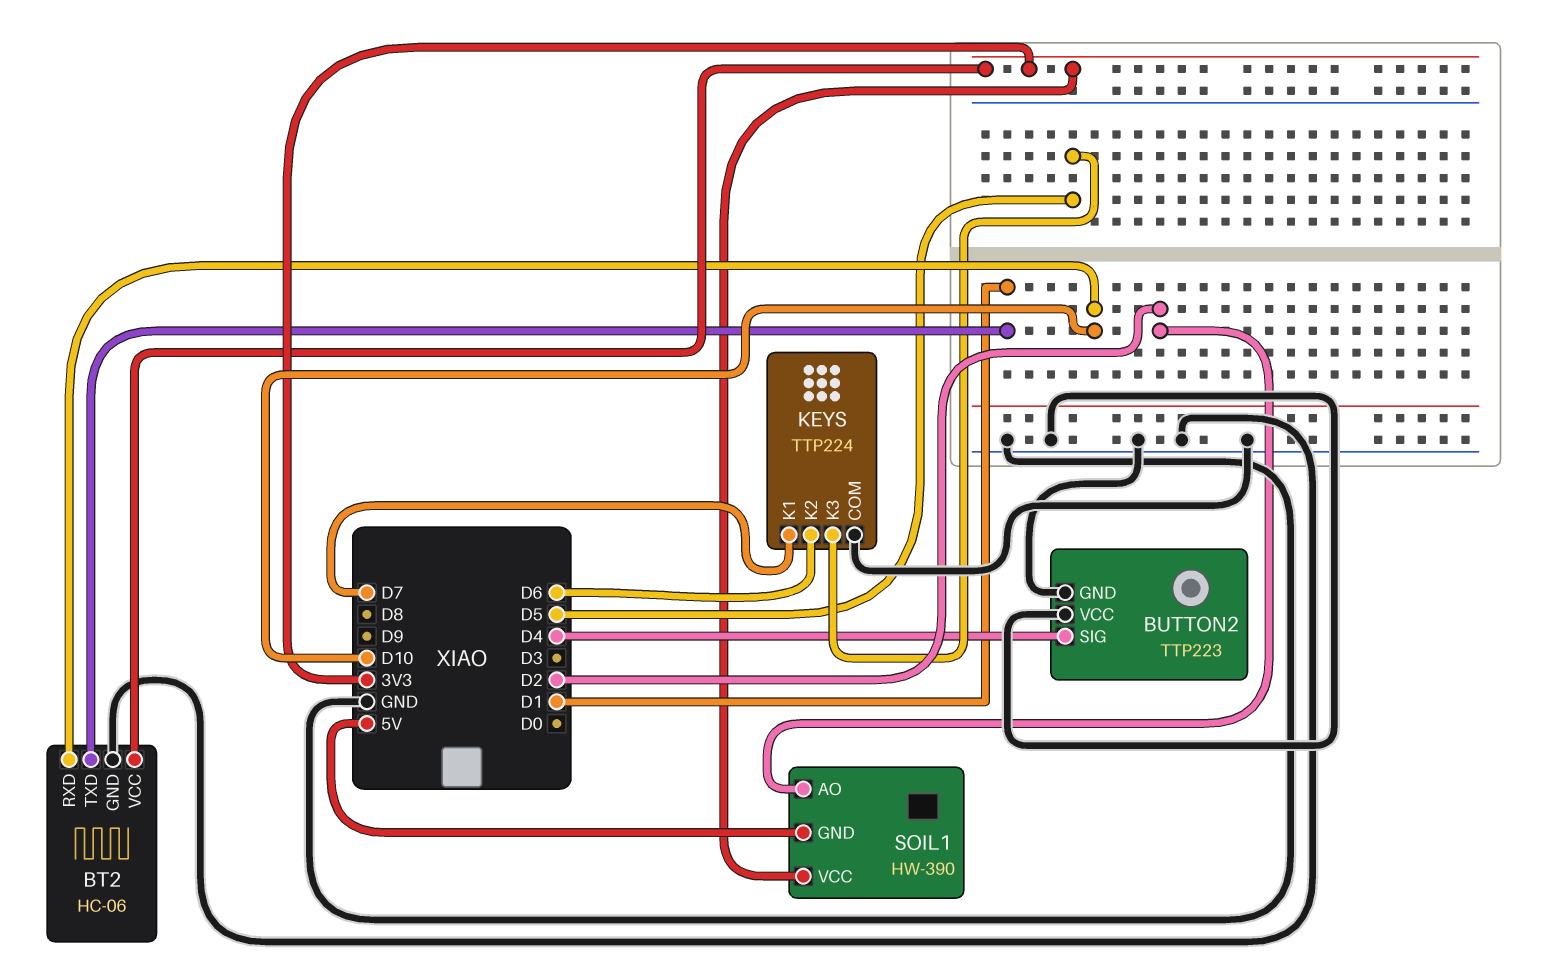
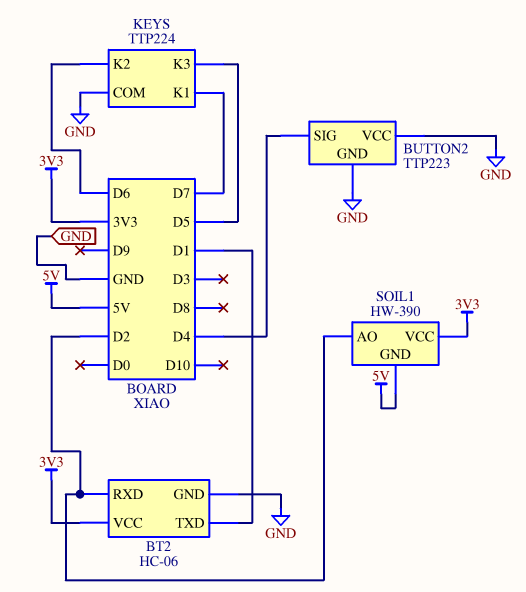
BT2 pin RXD: D10 -> D2

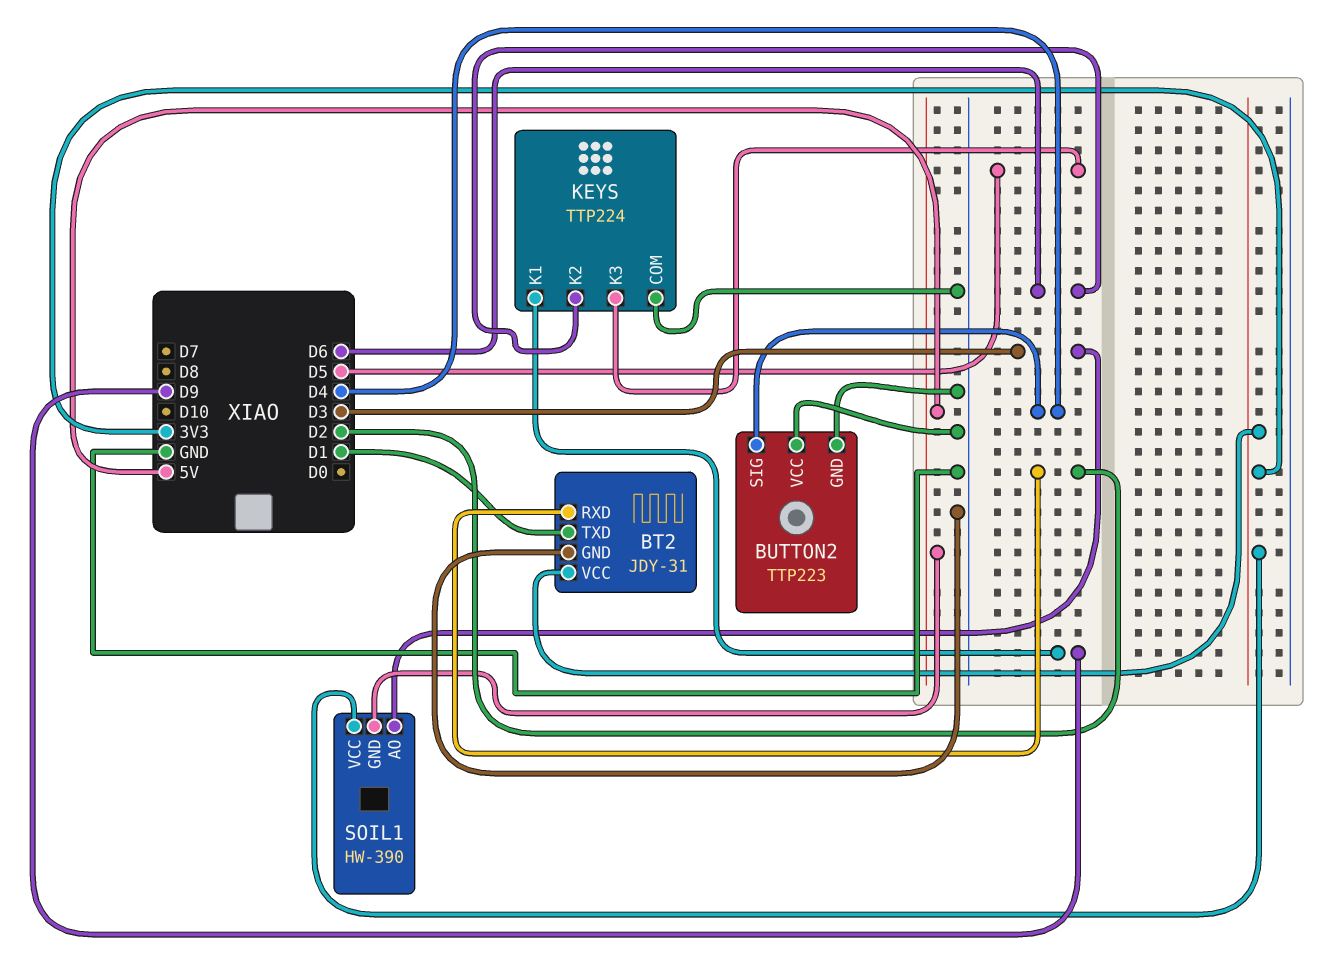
BT2: HC-06 -> JDY-31
KEYS pin K1: D7 -> D9
SOIL1 pin AO: D2 -> D3

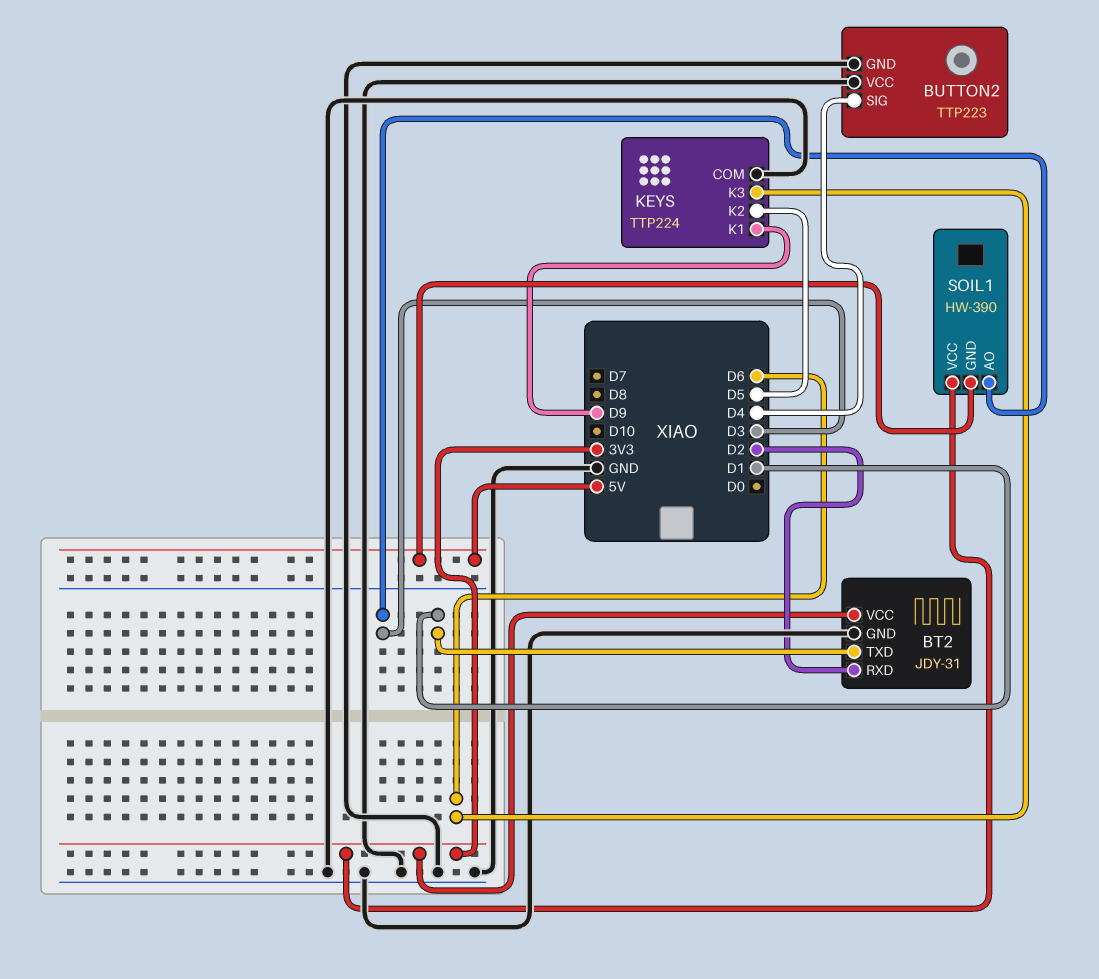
KEYS pin K2: D6 -> D5
KEYS pin K3: D5 -> D6

